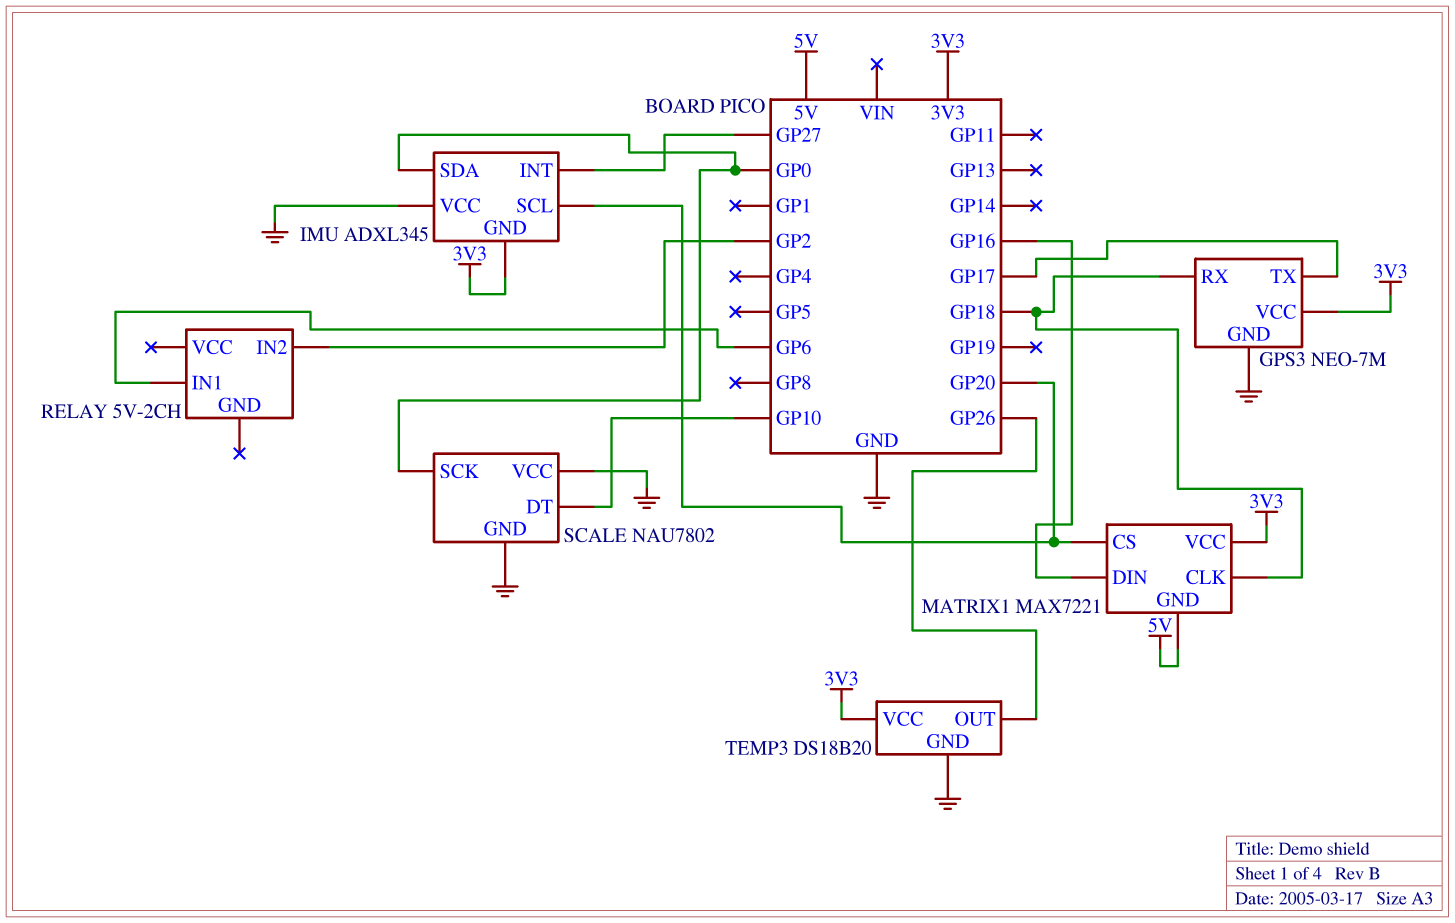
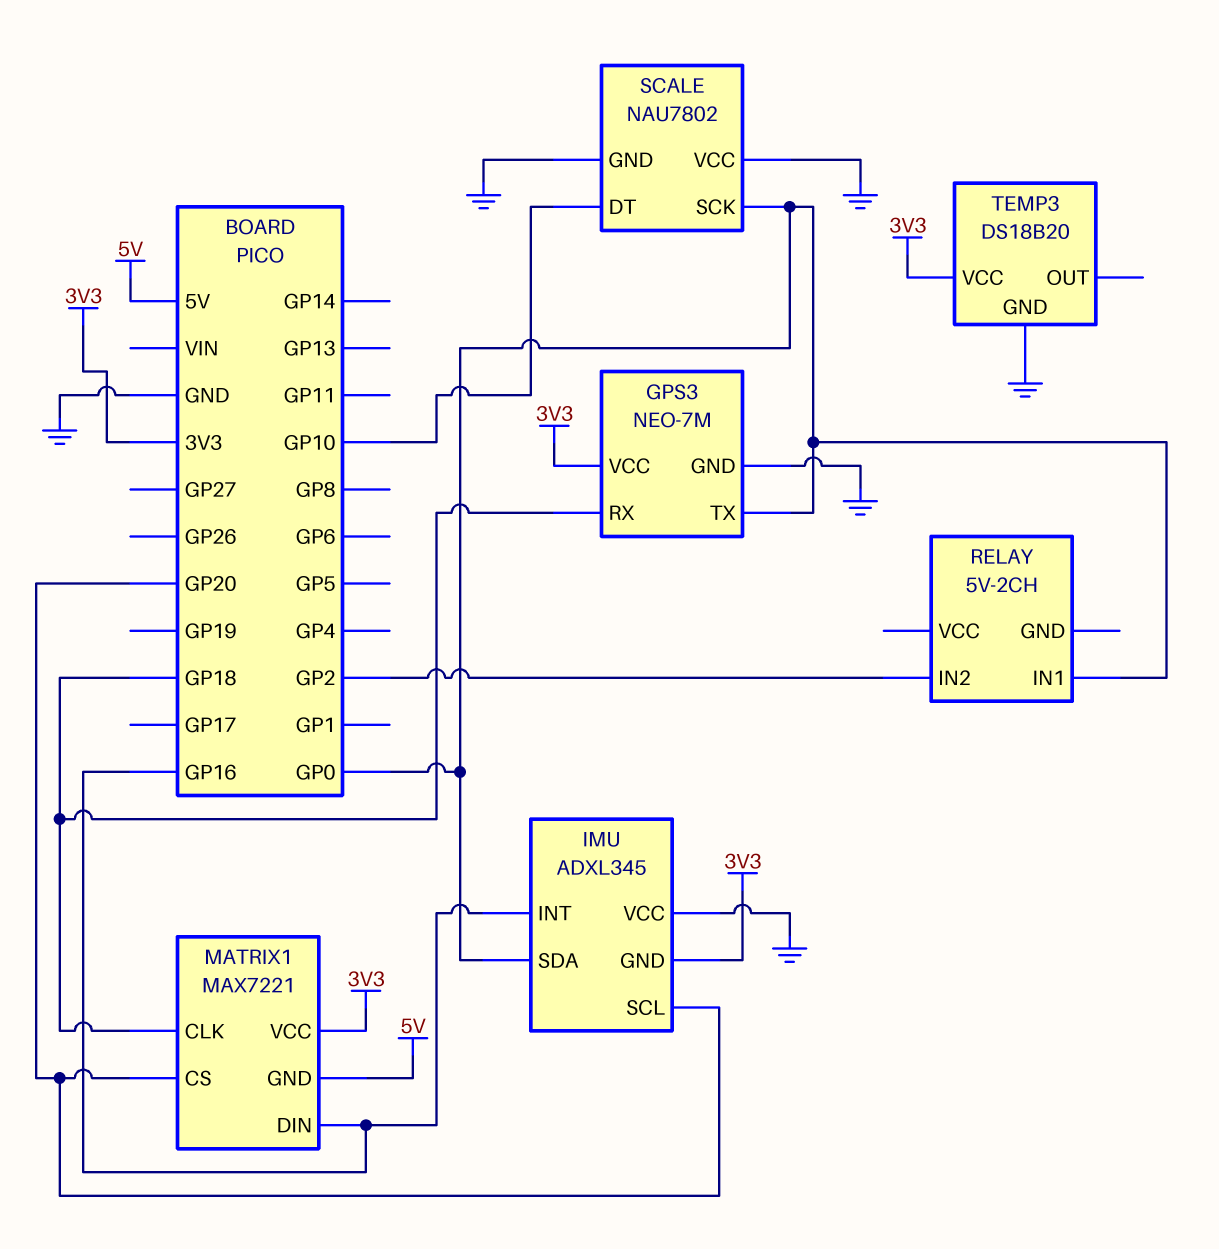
GPS3 pin TX: GP17 -> GP0
IMU pin INT: GP27 -> GP16
RELAY pin IN1: GP6 -> GP0
TEMP3 pin OUT: GP26 -> none

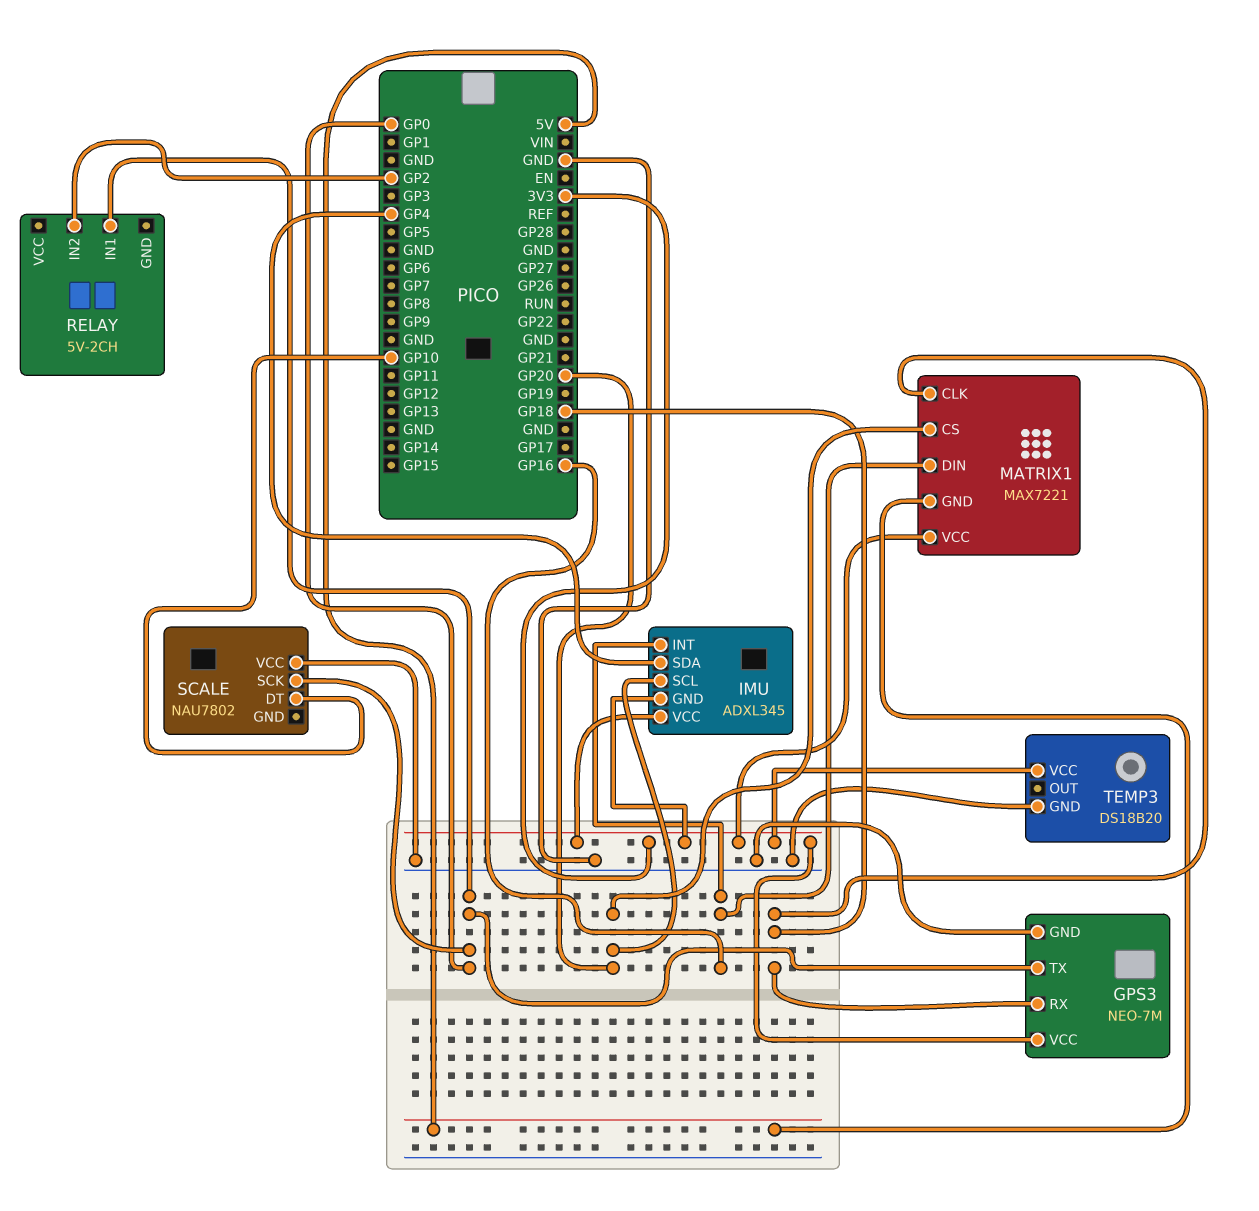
IMU pin SDA: GP0 -> GP4
IMU pin VCC: GND -> 3V3
SCALE pin GND: GND -> none

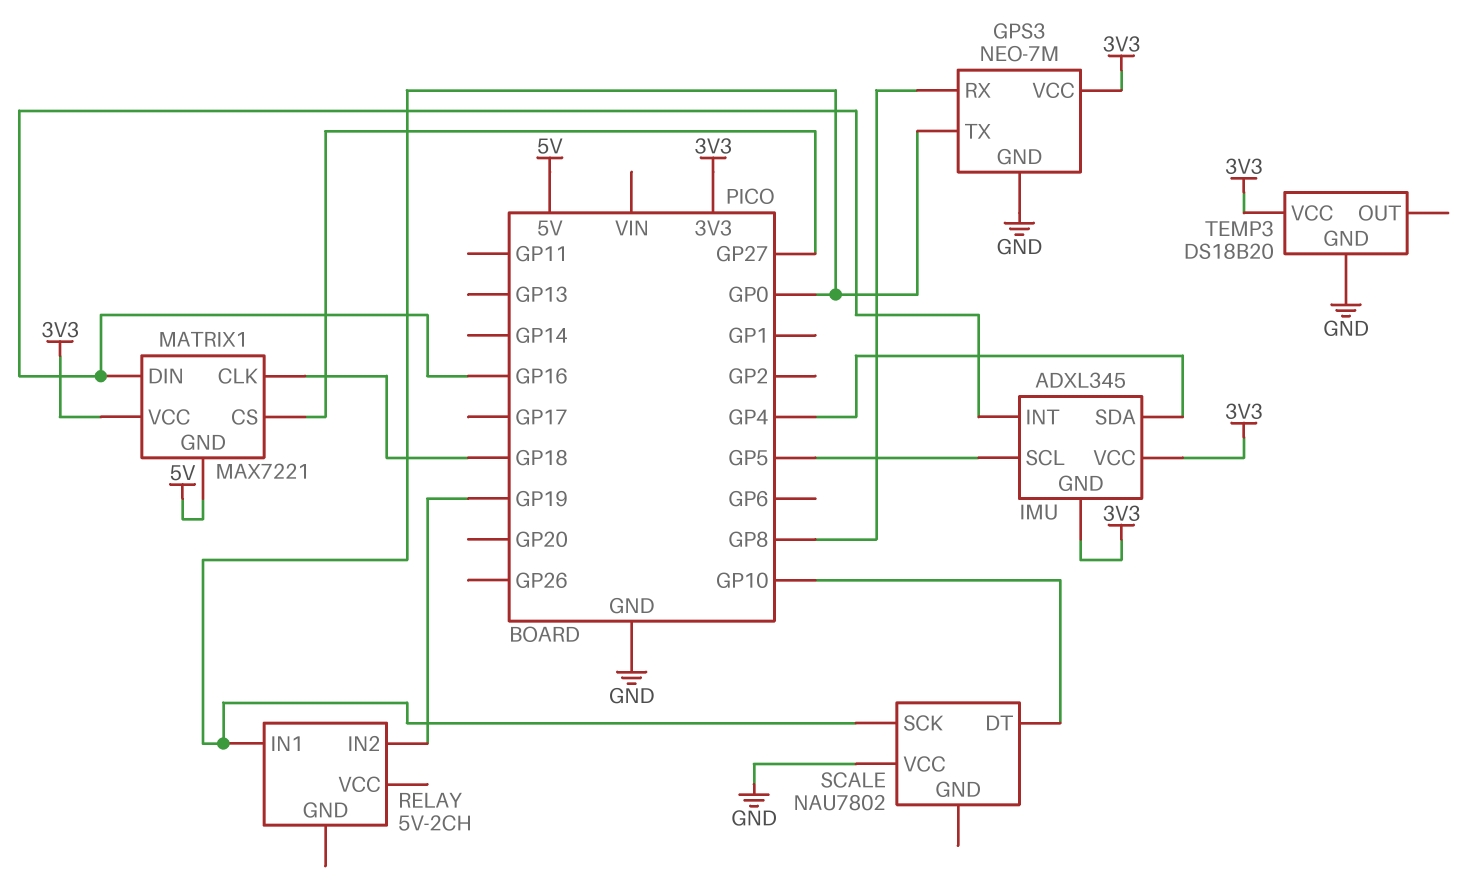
GPS3 pin RX: GP18 -> GP8
IMU pin SCL: GP20 -> GP5
MATRIX1 pin CS: GP20 -> GP27
RELAY pin IN2: GP2 -> GP19

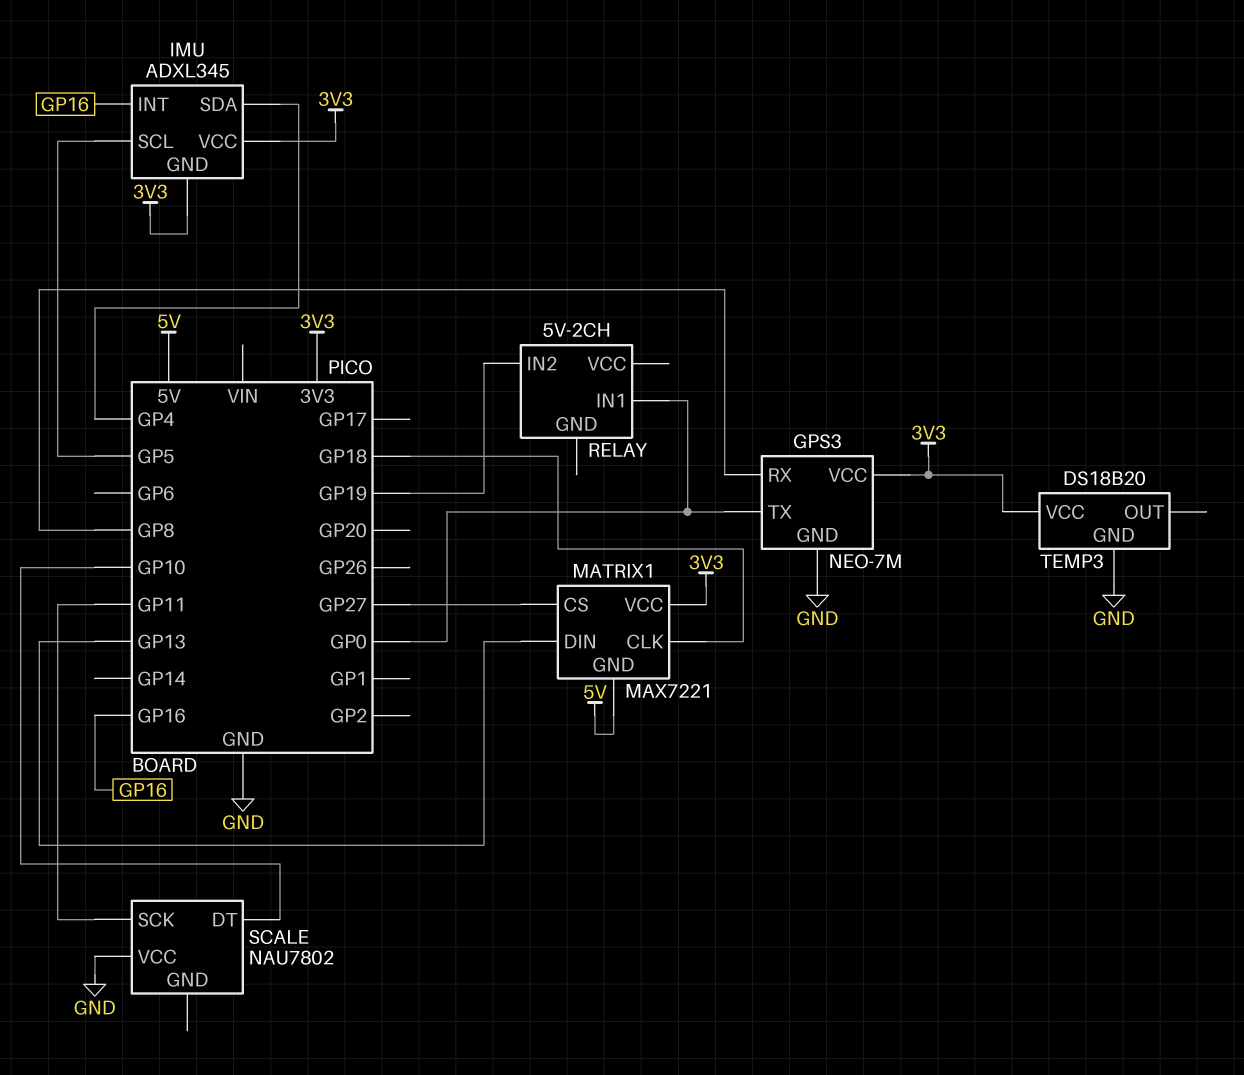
MATRIX1 pin DIN: GP16 -> GP13
SCALE pin SCK: GP0 -> GP11

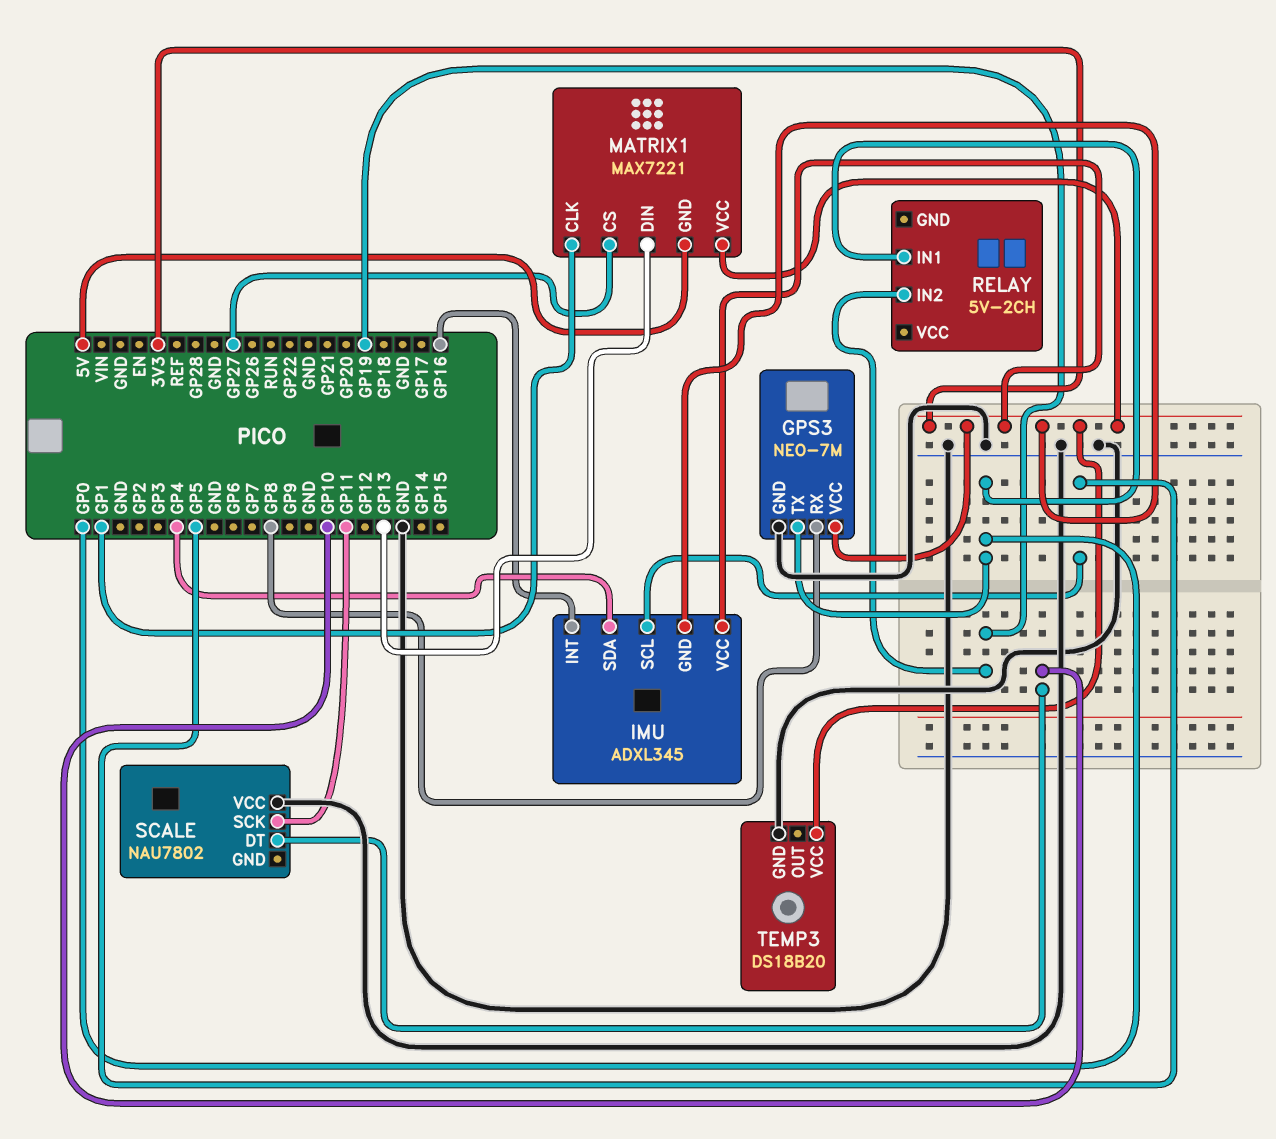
MATRIX1 pin CLK: GP18 -> GP1

